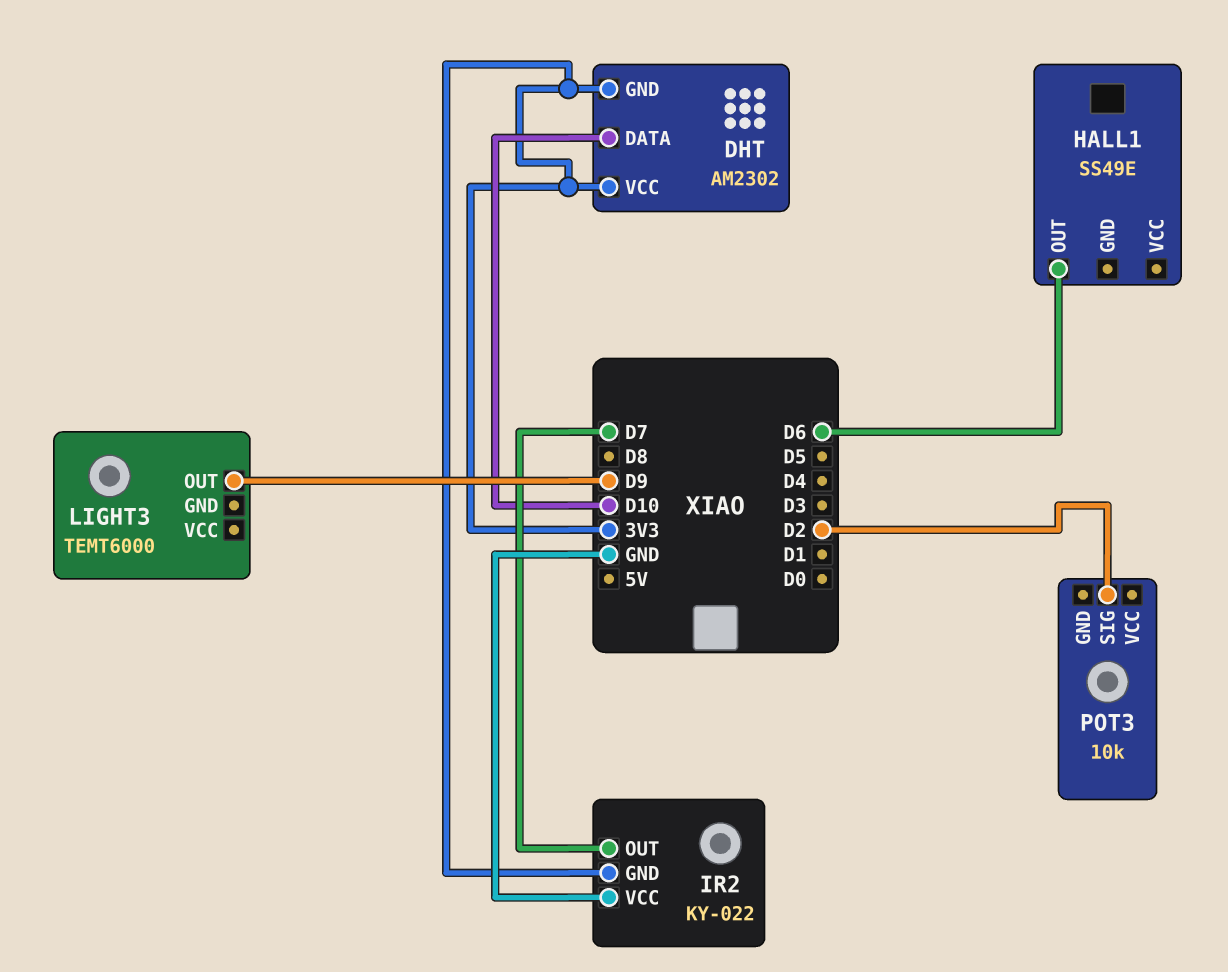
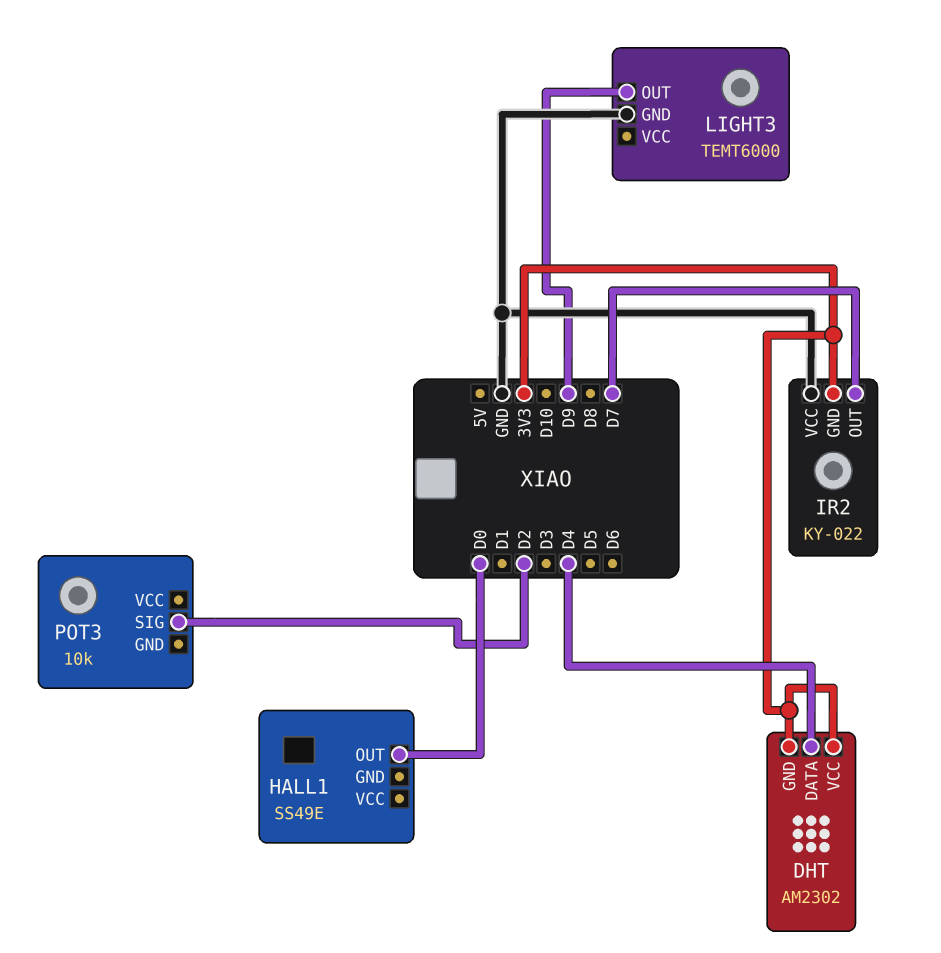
DHT pin DATA: D10 -> D4
HALL1 pin OUT: D6 -> D0
LIGHT3 pin GND: none -> GND

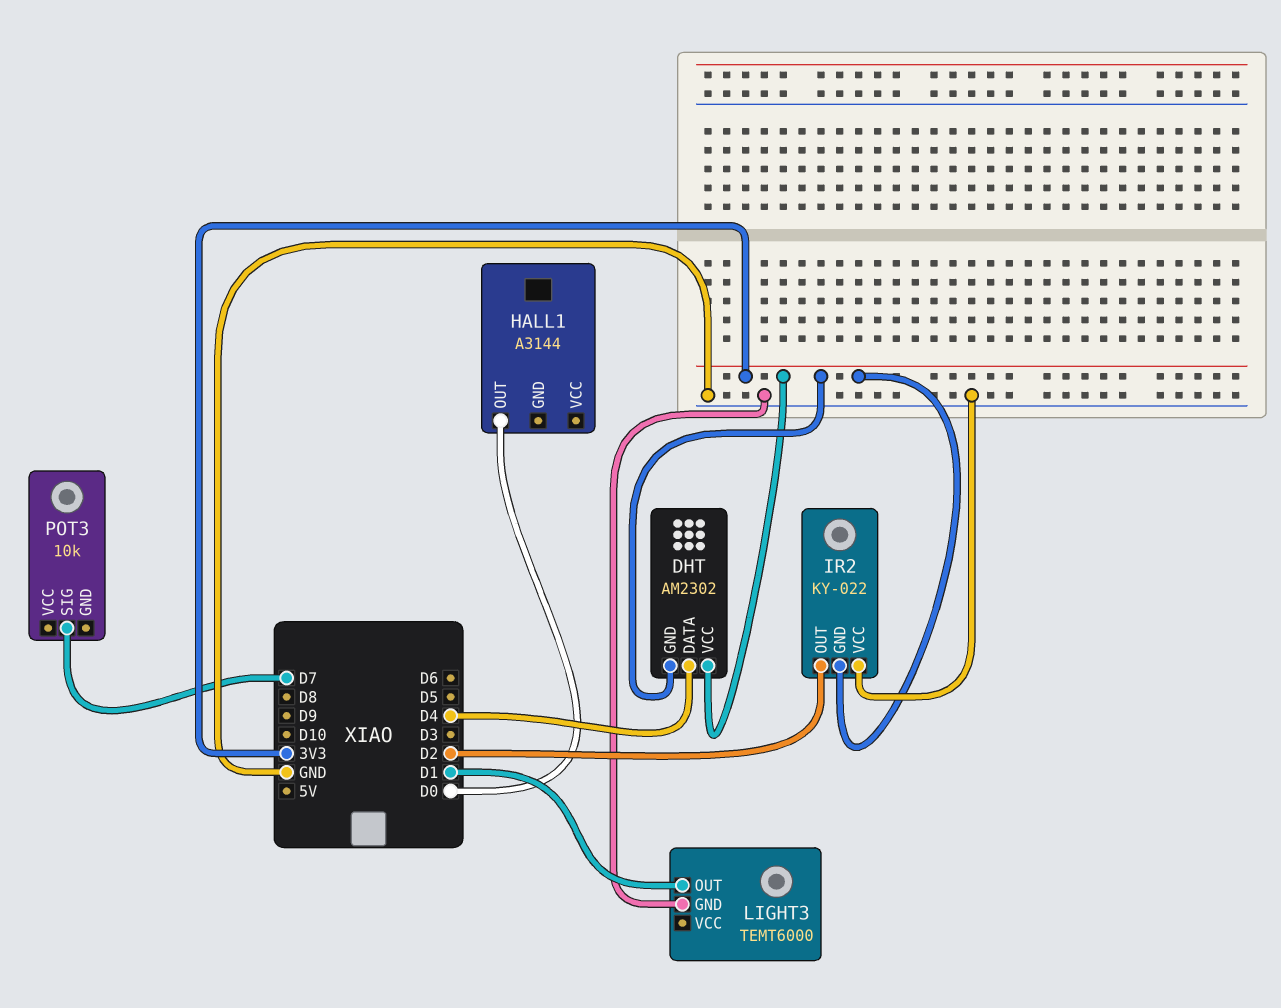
HALL1: SS49E -> A3144
IR2 pin OUT: D7 -> D2
LIGHT3 pin OUT: D9 -> D1
POT3 pin SIG: D2 -> D7

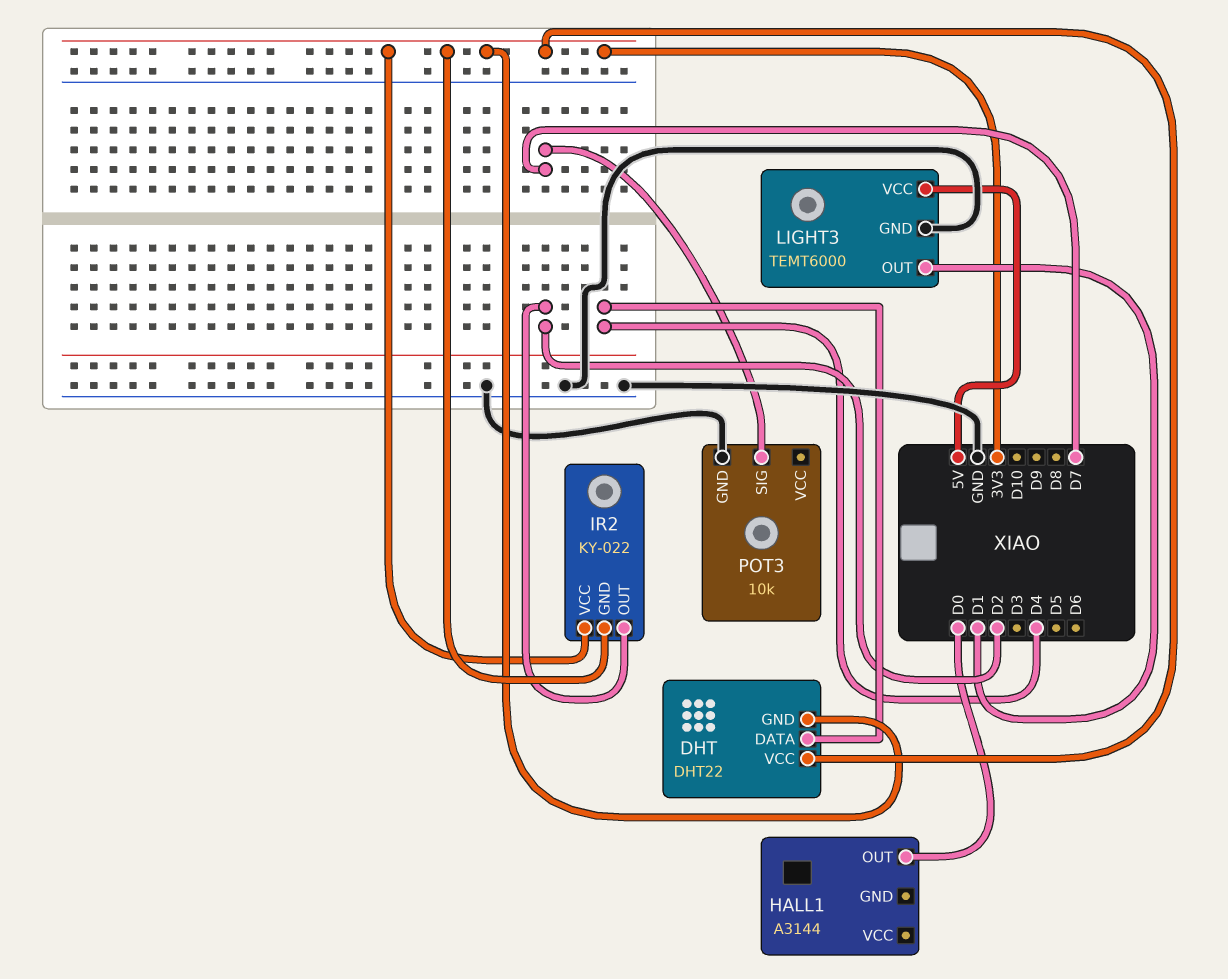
DHT: AM2302 -> DHT22
IR2 pin VCC: GND -> 3V3
LIGHT3 pin VCC: none -> 5V
POT3 pin GND: none -> GND

